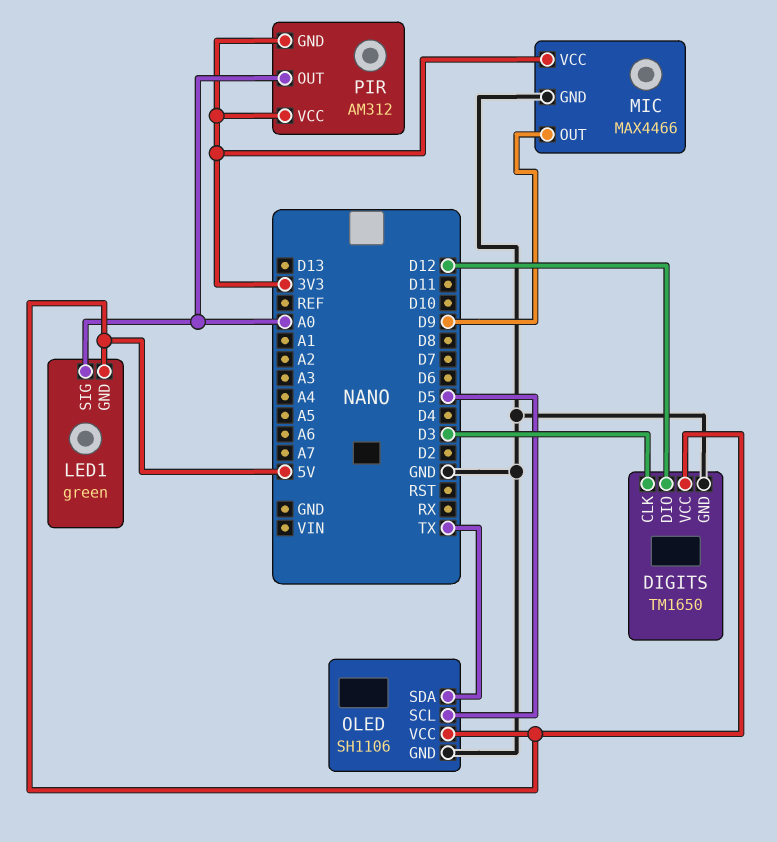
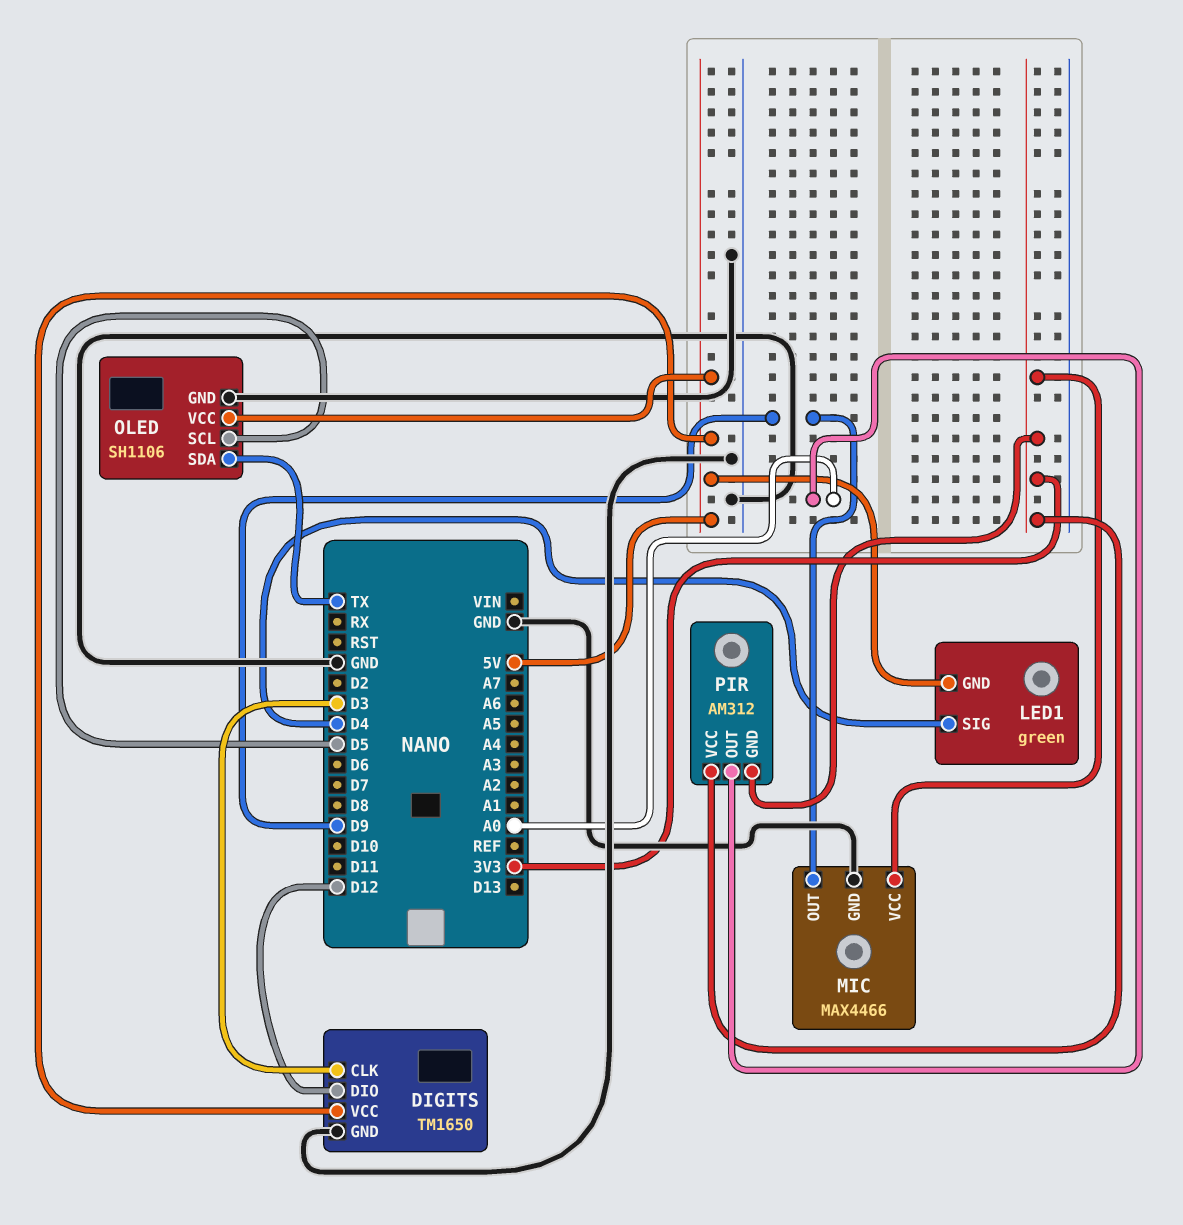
LED1 pin SIG: A0 -> D4

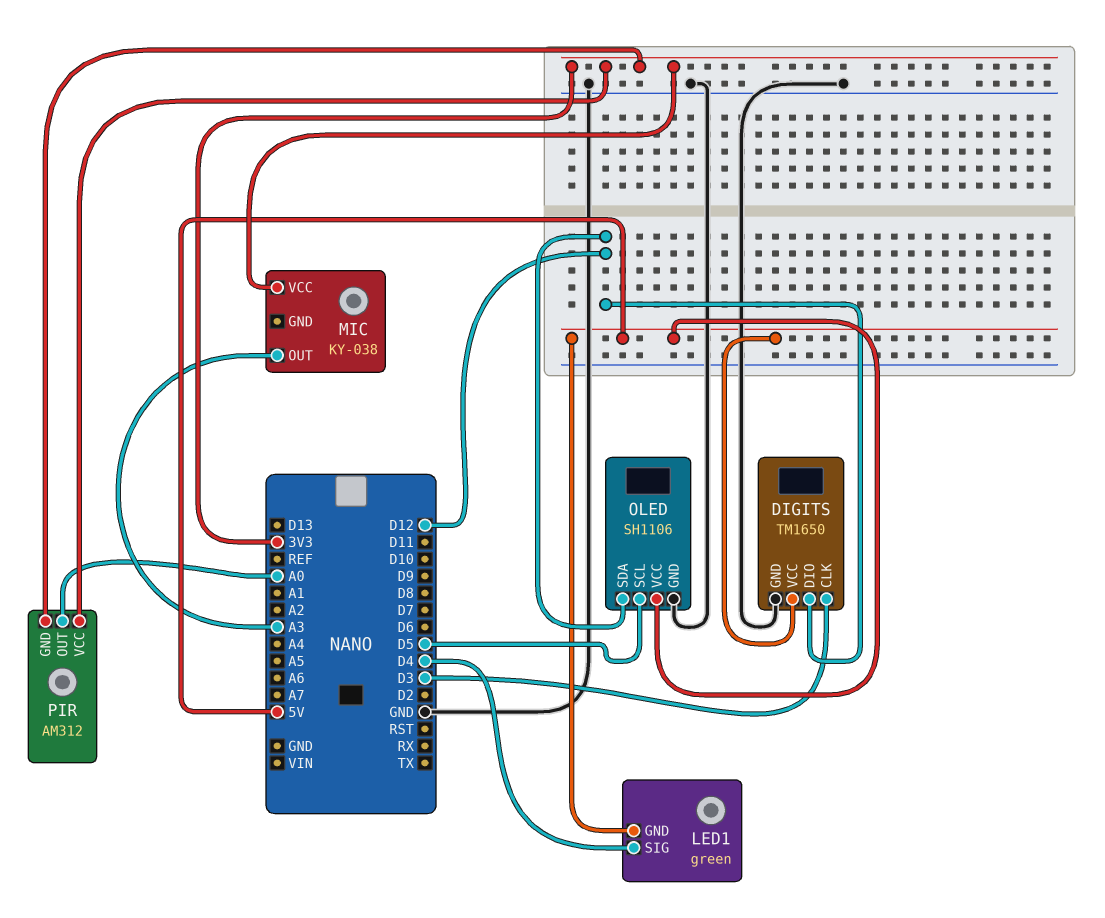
MIC: MAX4466 -> KY-038
MIC pin GND: GND -> none
MIC pin OUT: D9 -> A3
OLED pin SDA: TX -> D12

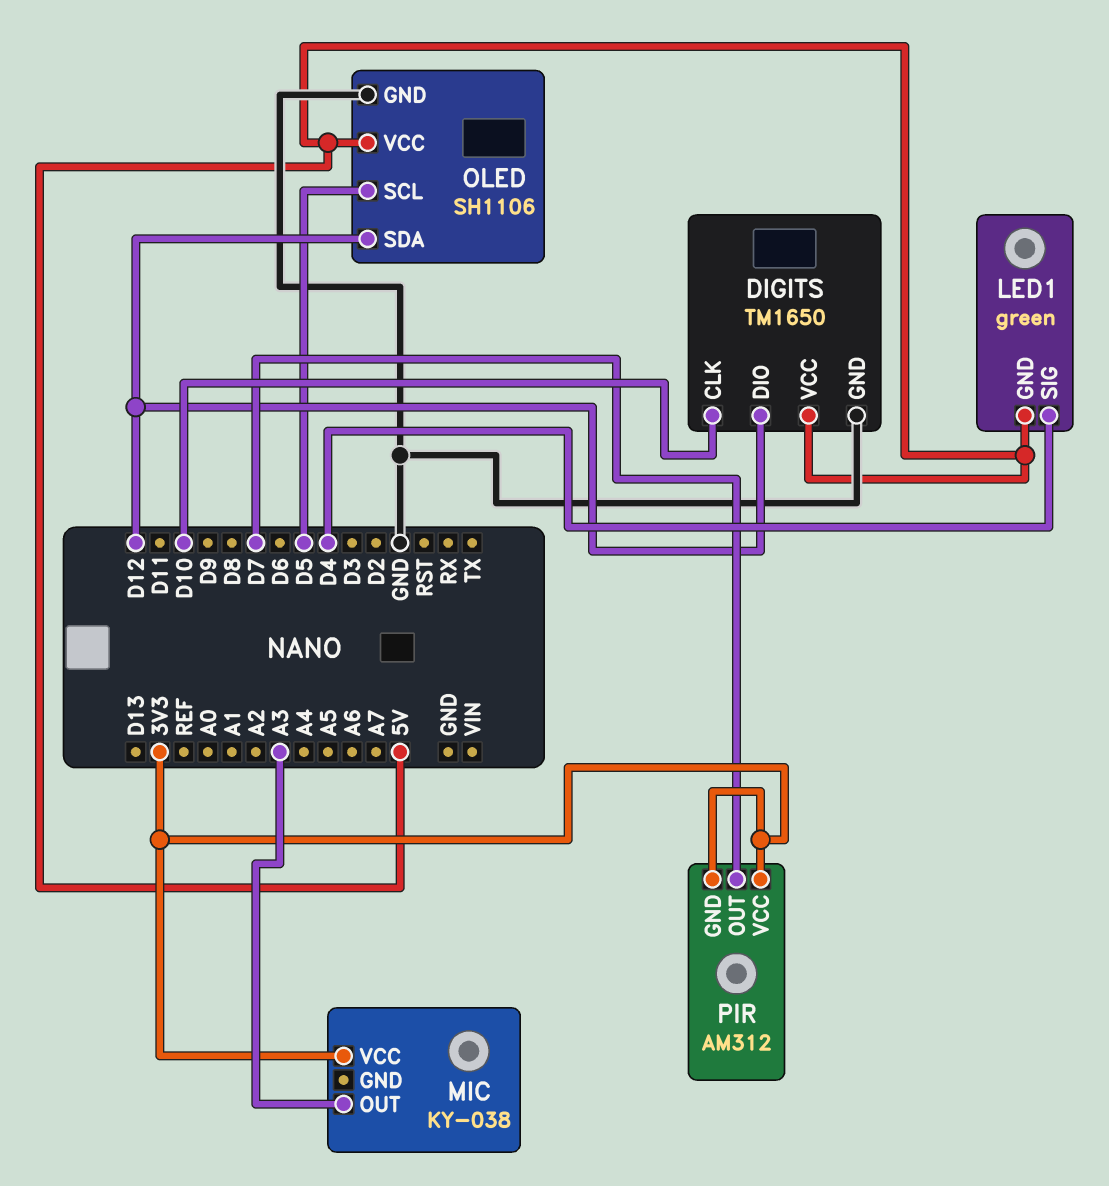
DIGITS pin CLK: D3 -> D10
PIR pin OUT: A0 -> D7

